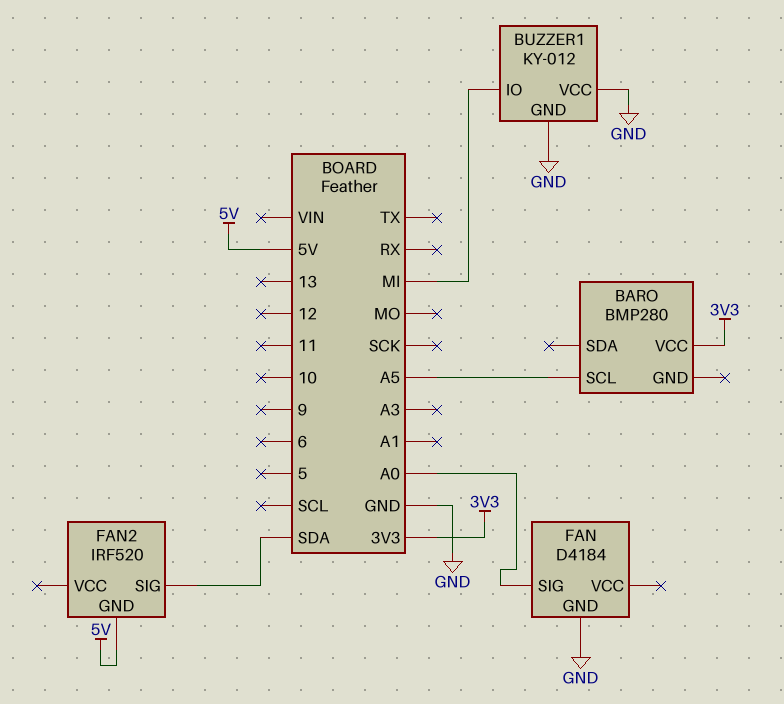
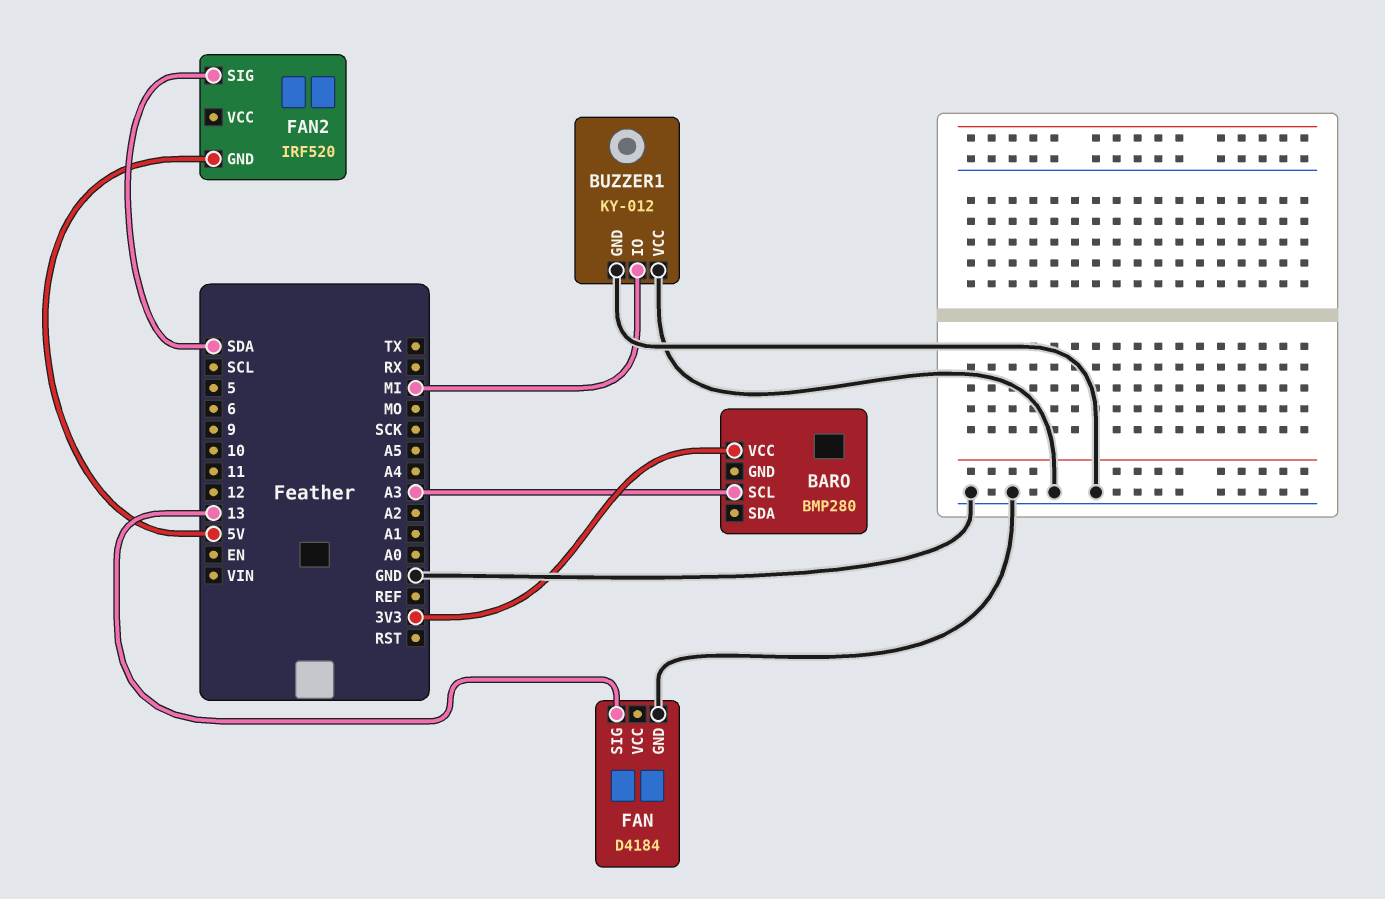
BARO pin SCL: A5 -> A3
FAN pin SIG: A0 -> 13

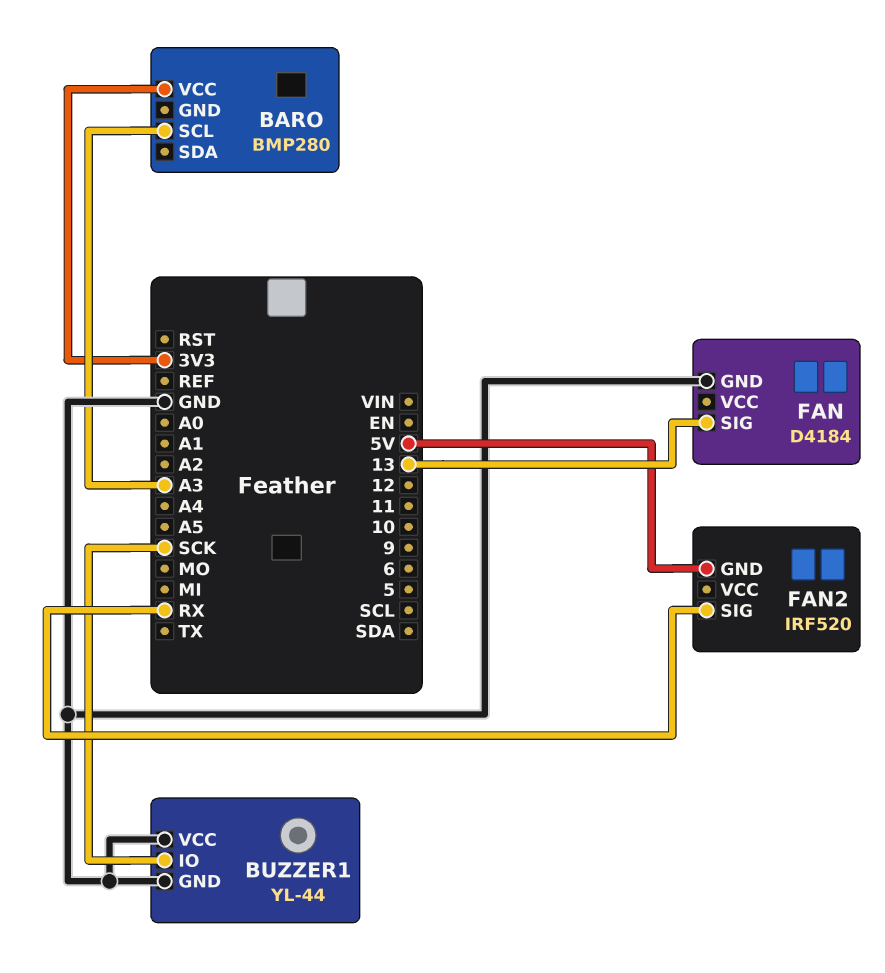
BUZZER1: KY-012 -> YL-44
BUZZER1 pin IO: MI -> SCK
FAN2 pin SIG: SDA -> RX

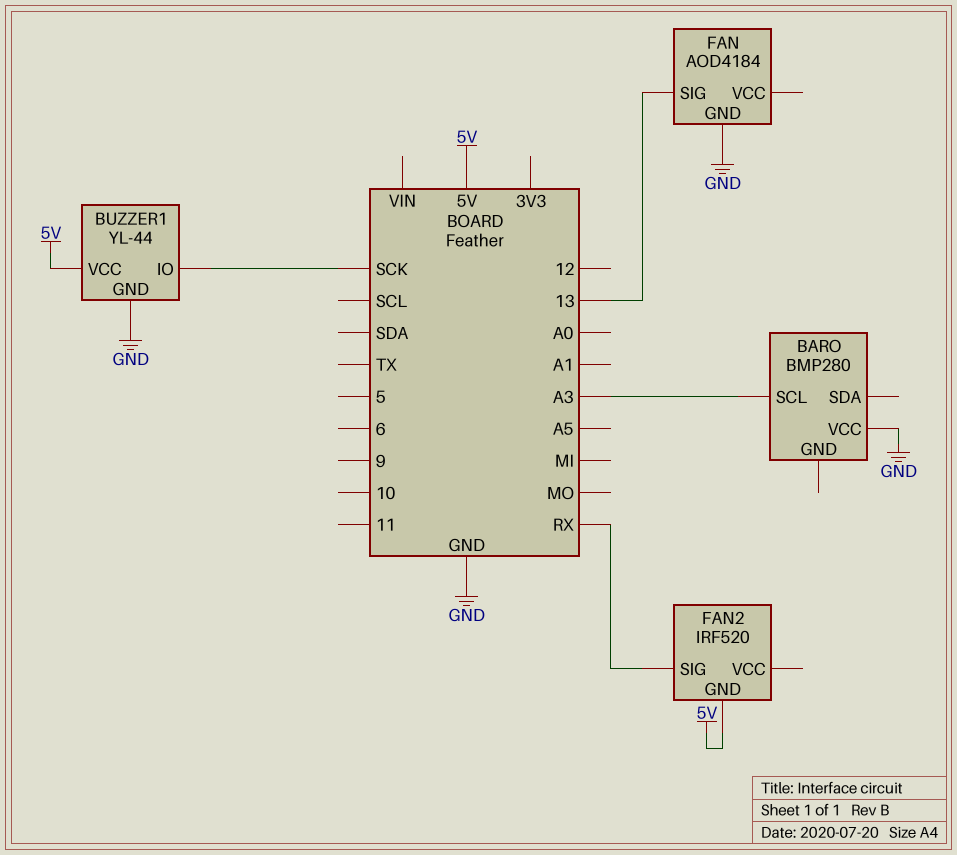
BARO pin VCC: 3V3 -> GND
BUZZER1 pin VCC: GND -> 5V
FAN: D4184 -> AOD4184

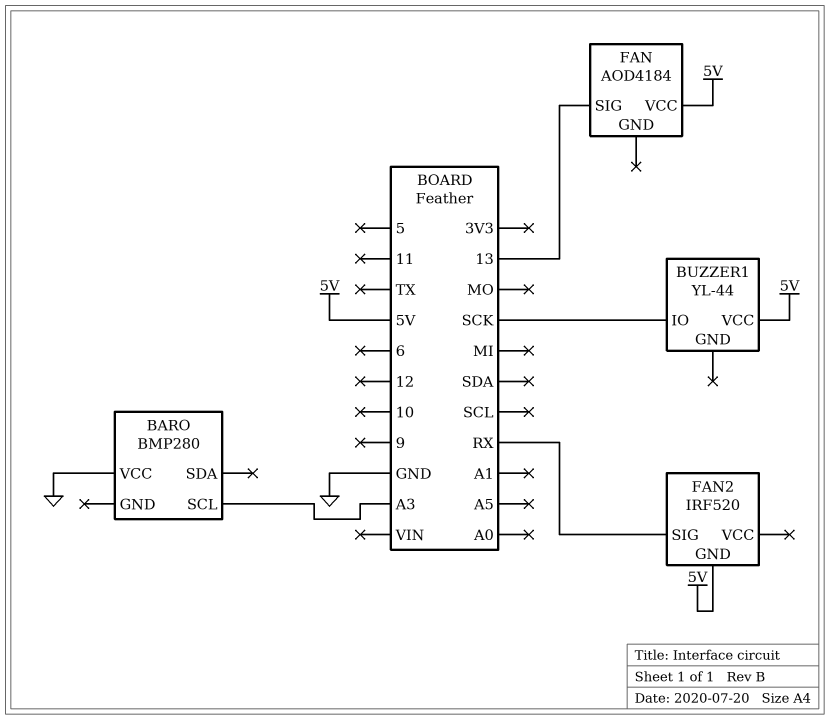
BUZZER1 pin GND: GND -> none
FAN pin GND: GND -> none
FAN pin VCC: none -> 5V

